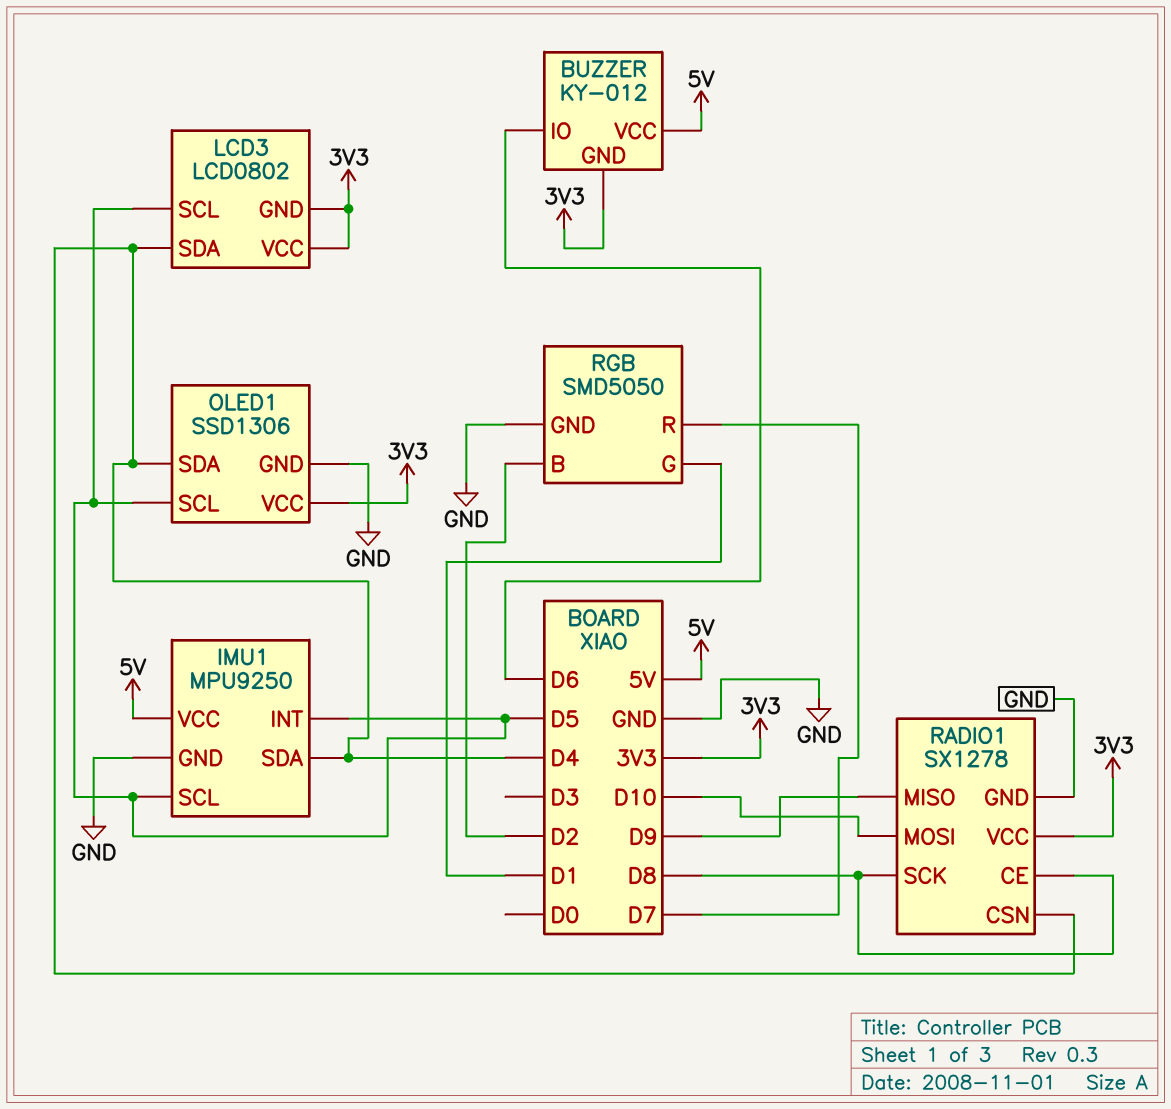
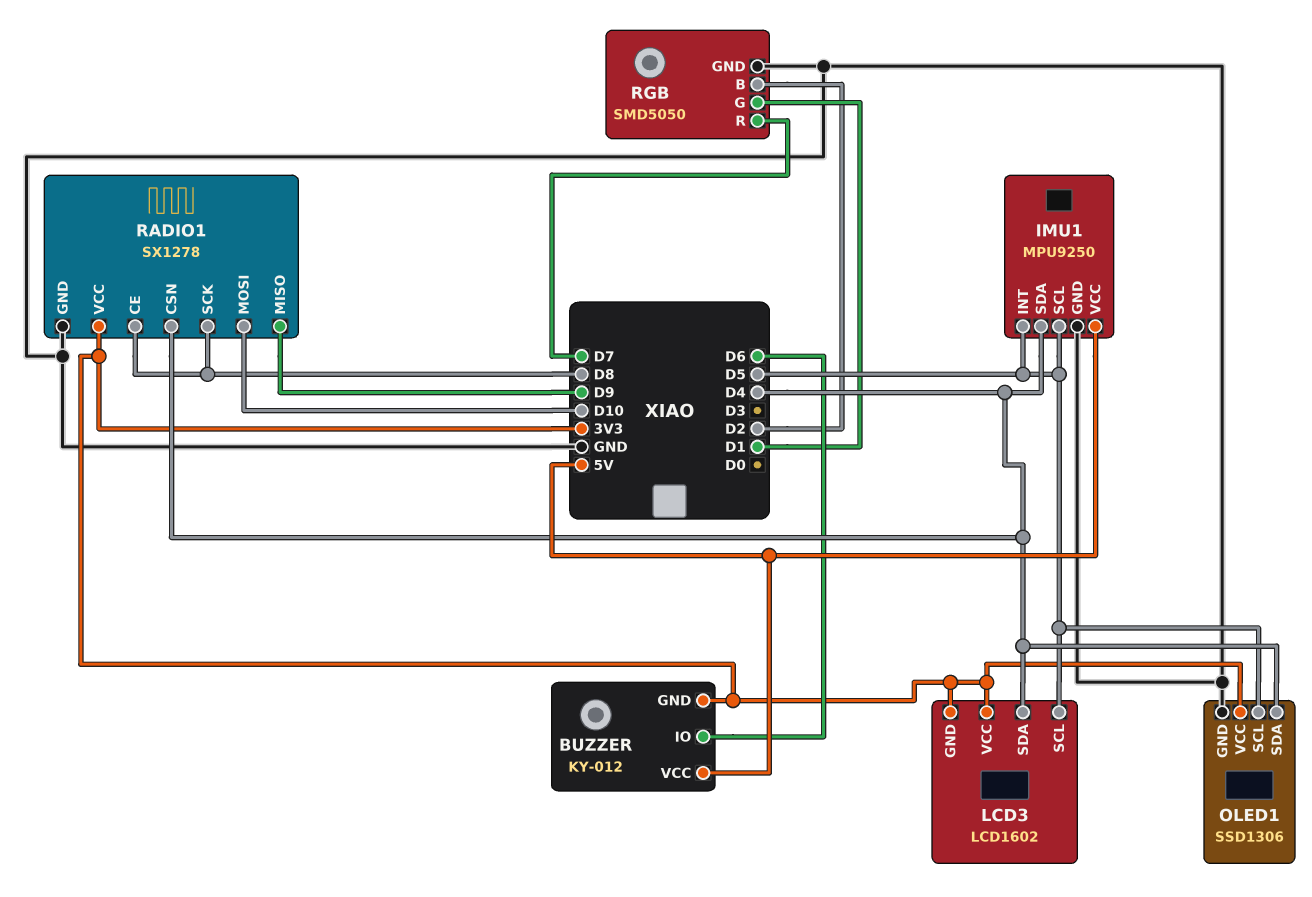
LCD3: LCD0802 -> LCD1602

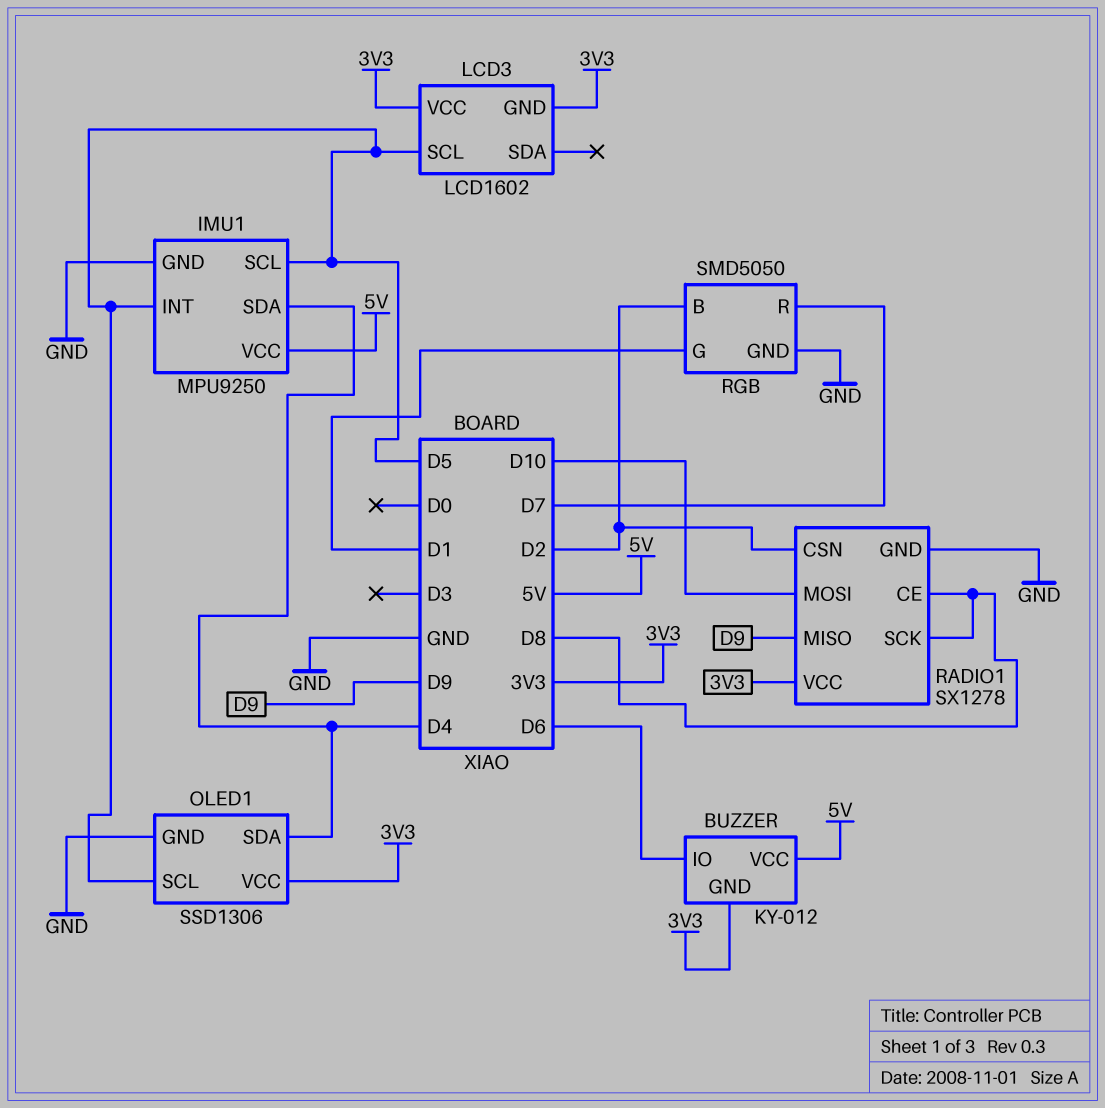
LCD3 pin SDA: D4 -> none
RADIO1 pin CSN: D4 -> D2

